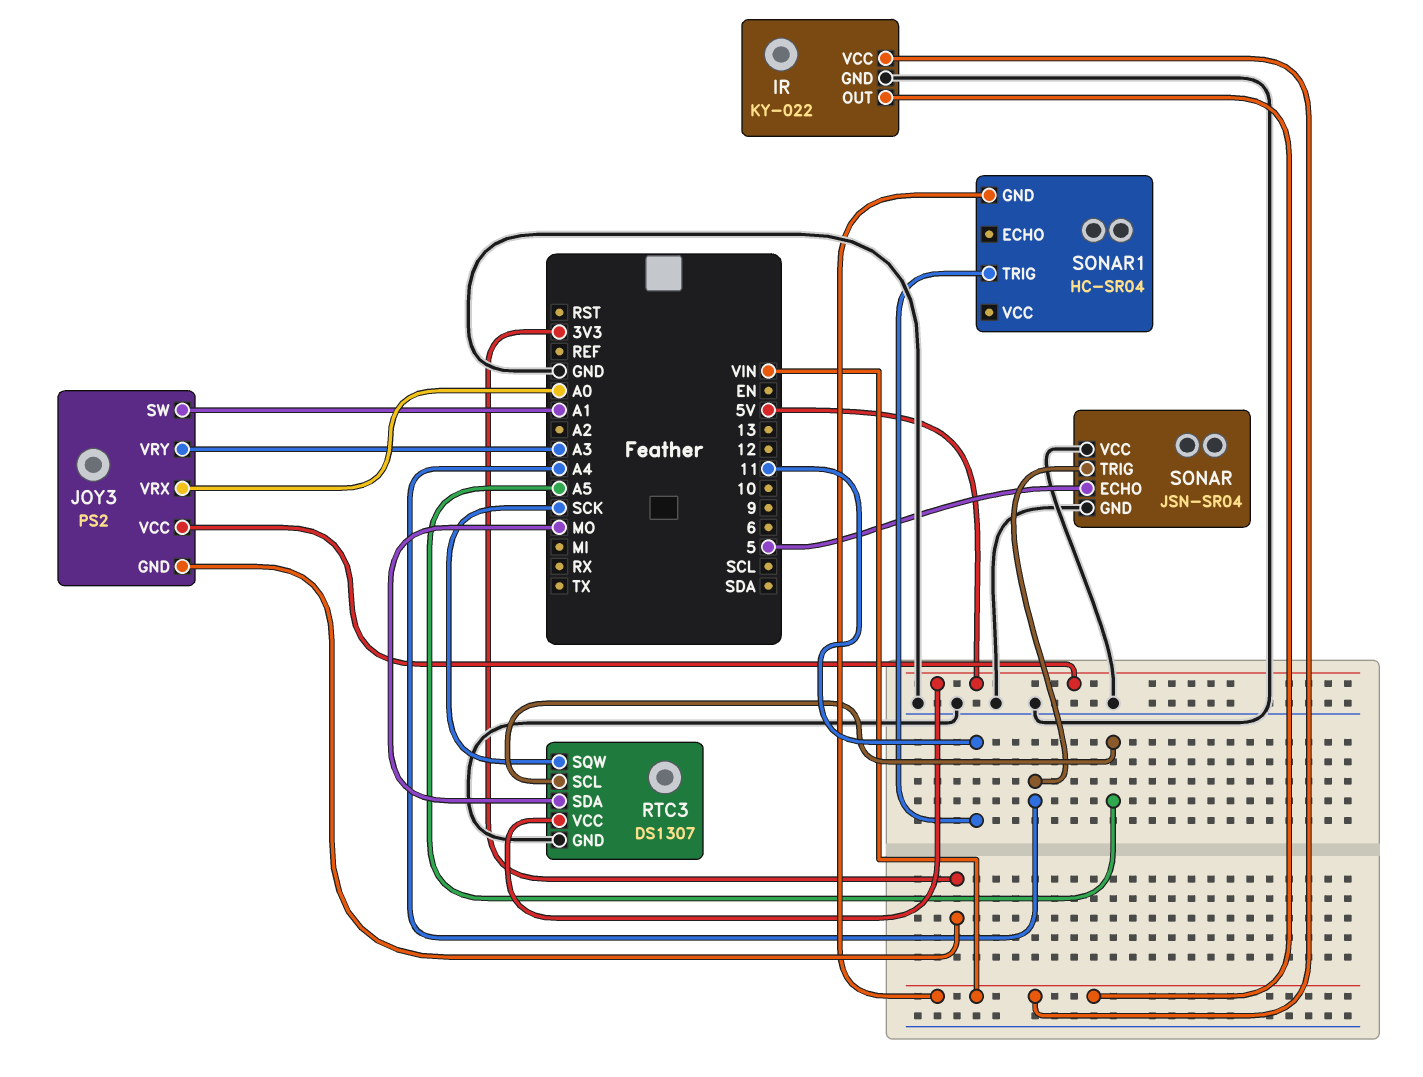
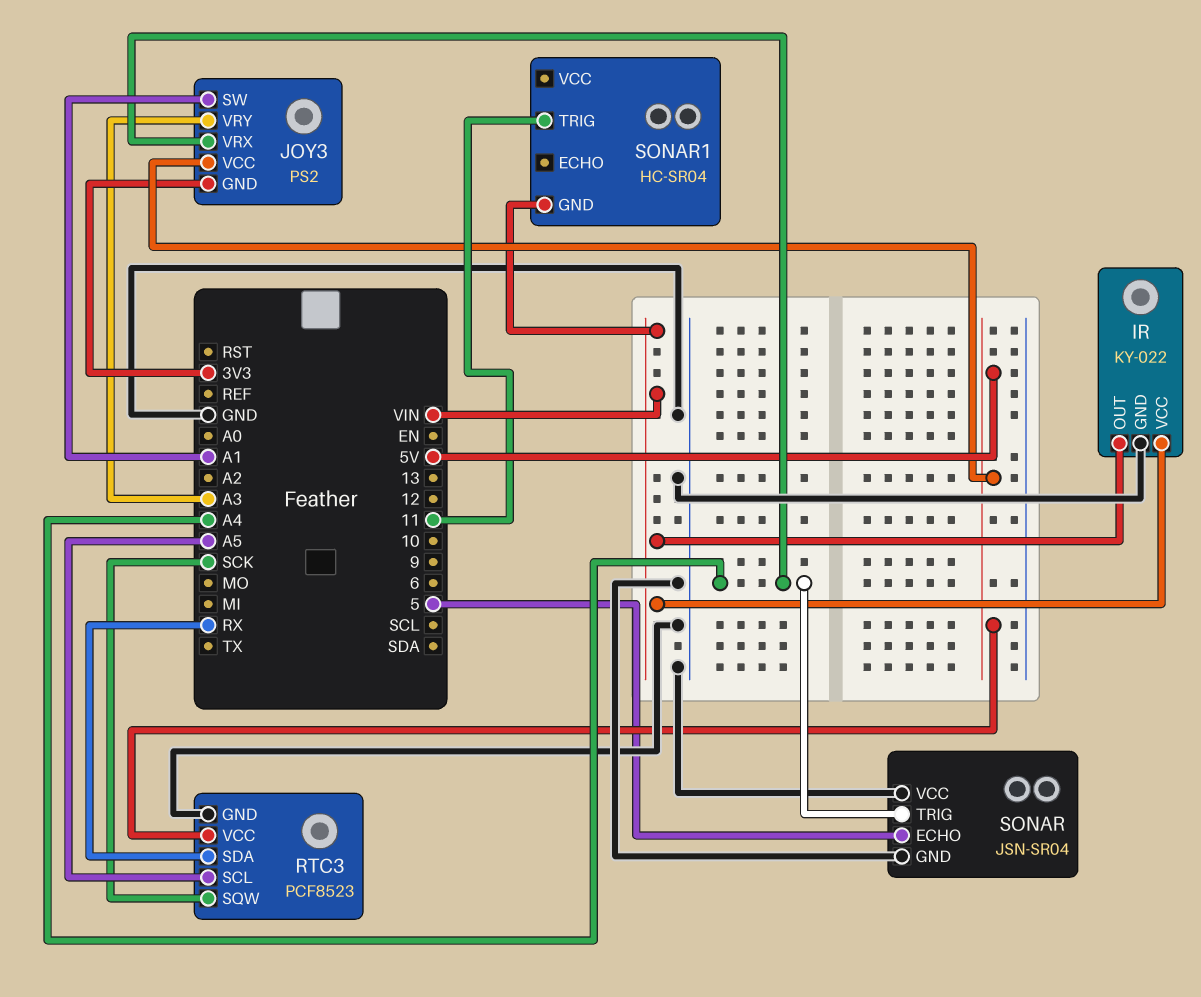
JOY3 pin VRX: A0 -> A4
RTC3: DS1307 -> PCF8523
RTC3 pin SDA: MO -> RX

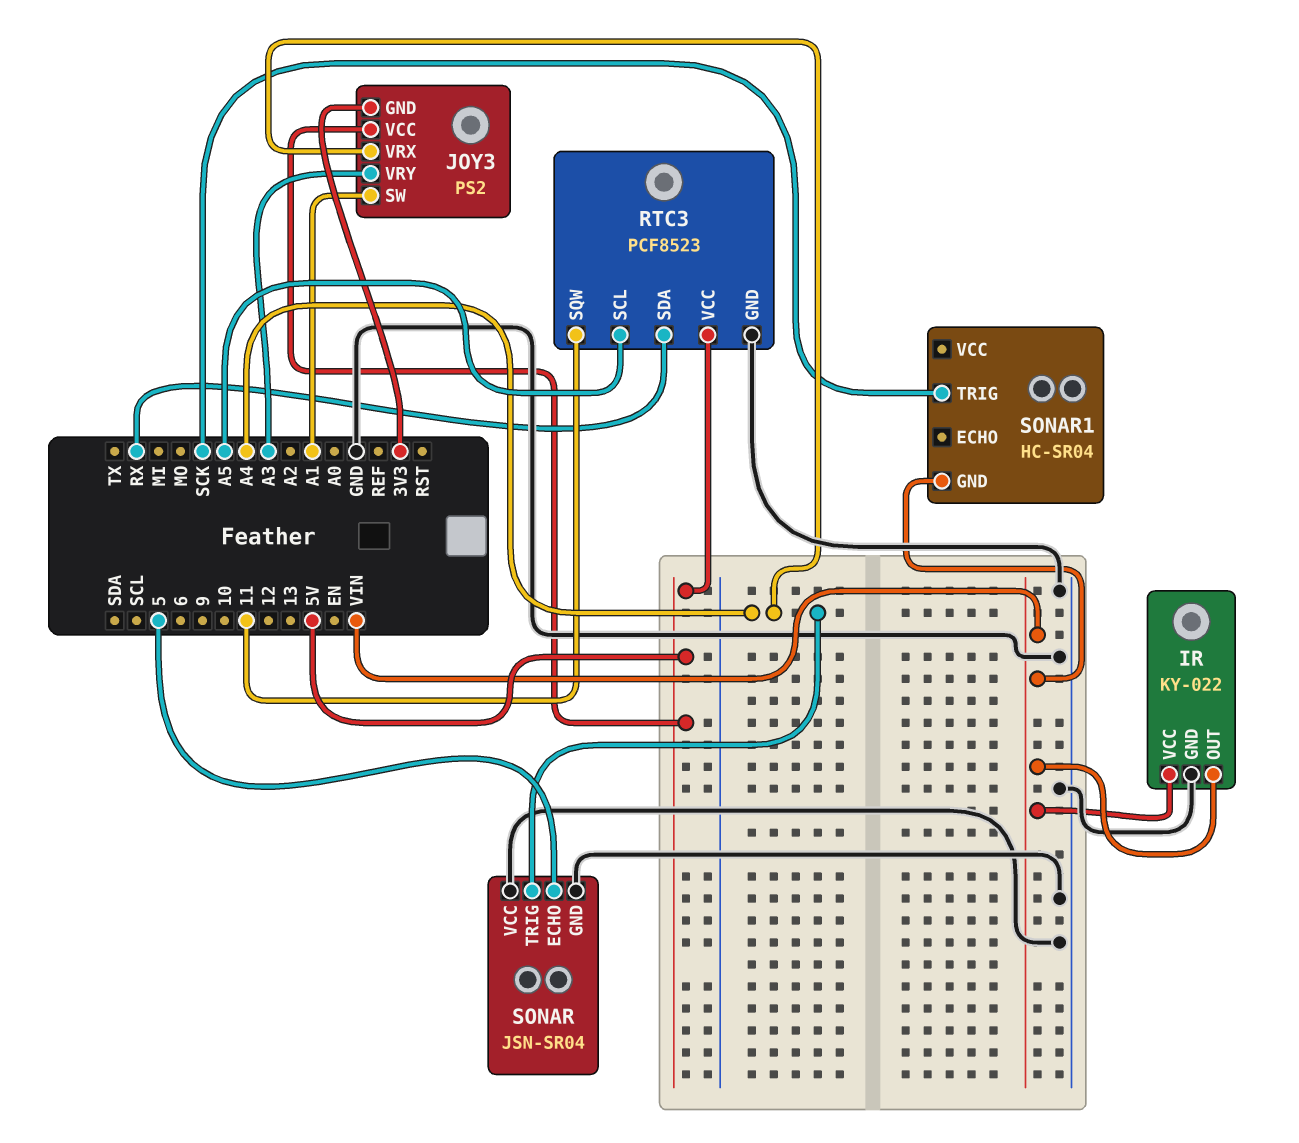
RTC3 pin SQW: SCK -> 11
SONAR1 pin TRIG: 11 -> SCK

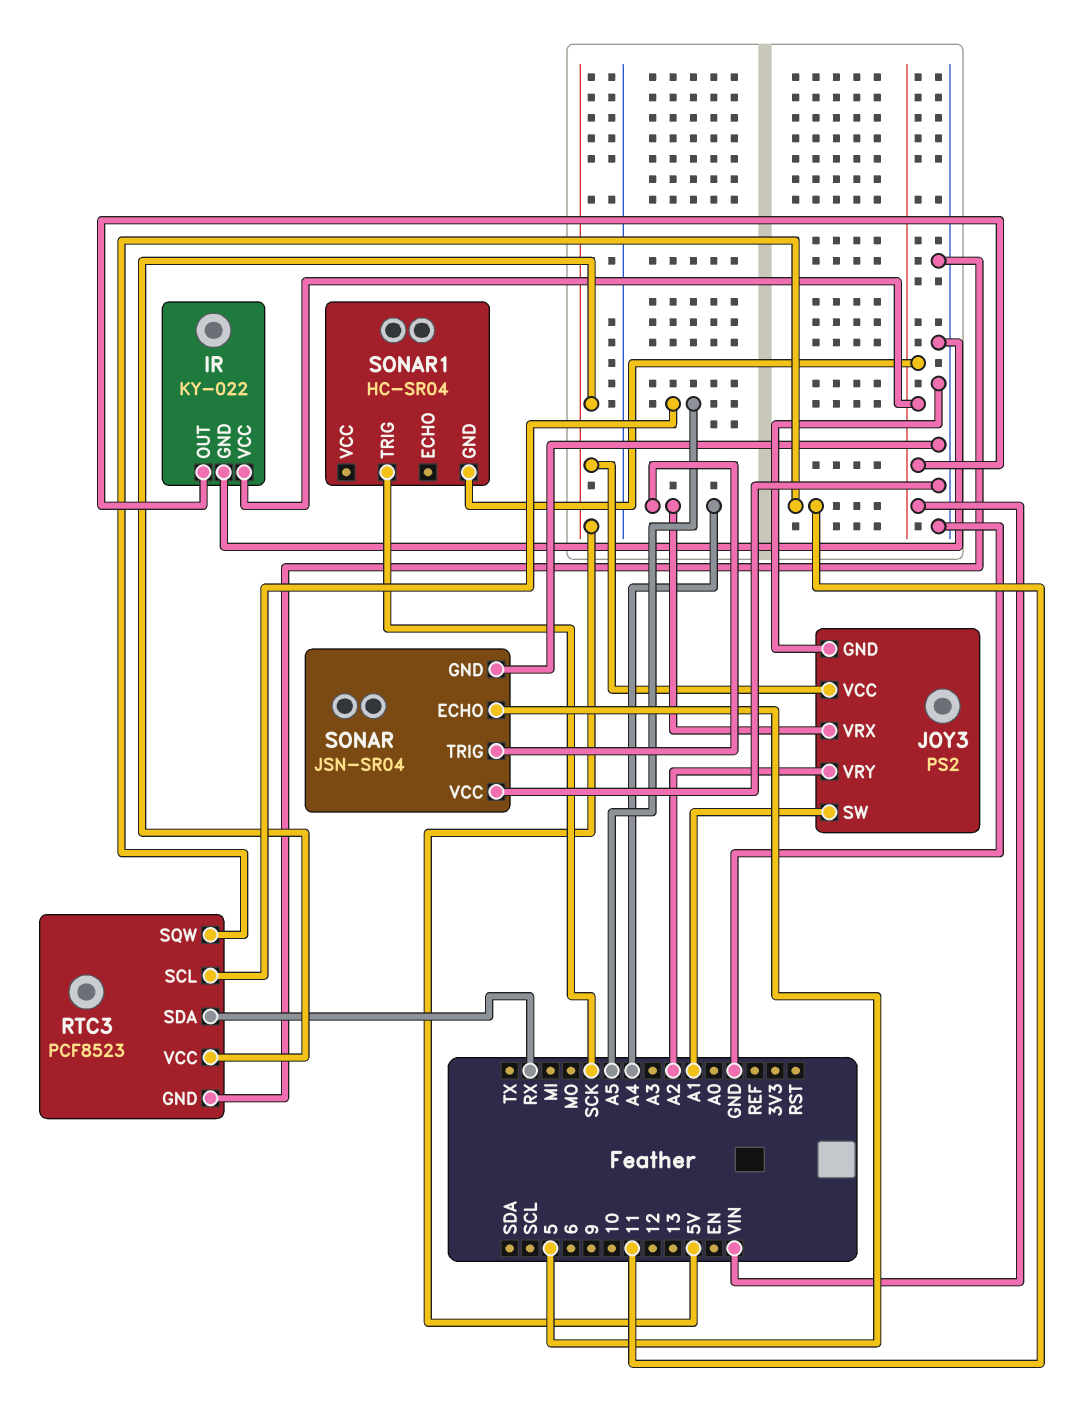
JOY3 pin GND: 3V3 -> GND
JOY3 pin VRY: A3 -> A2

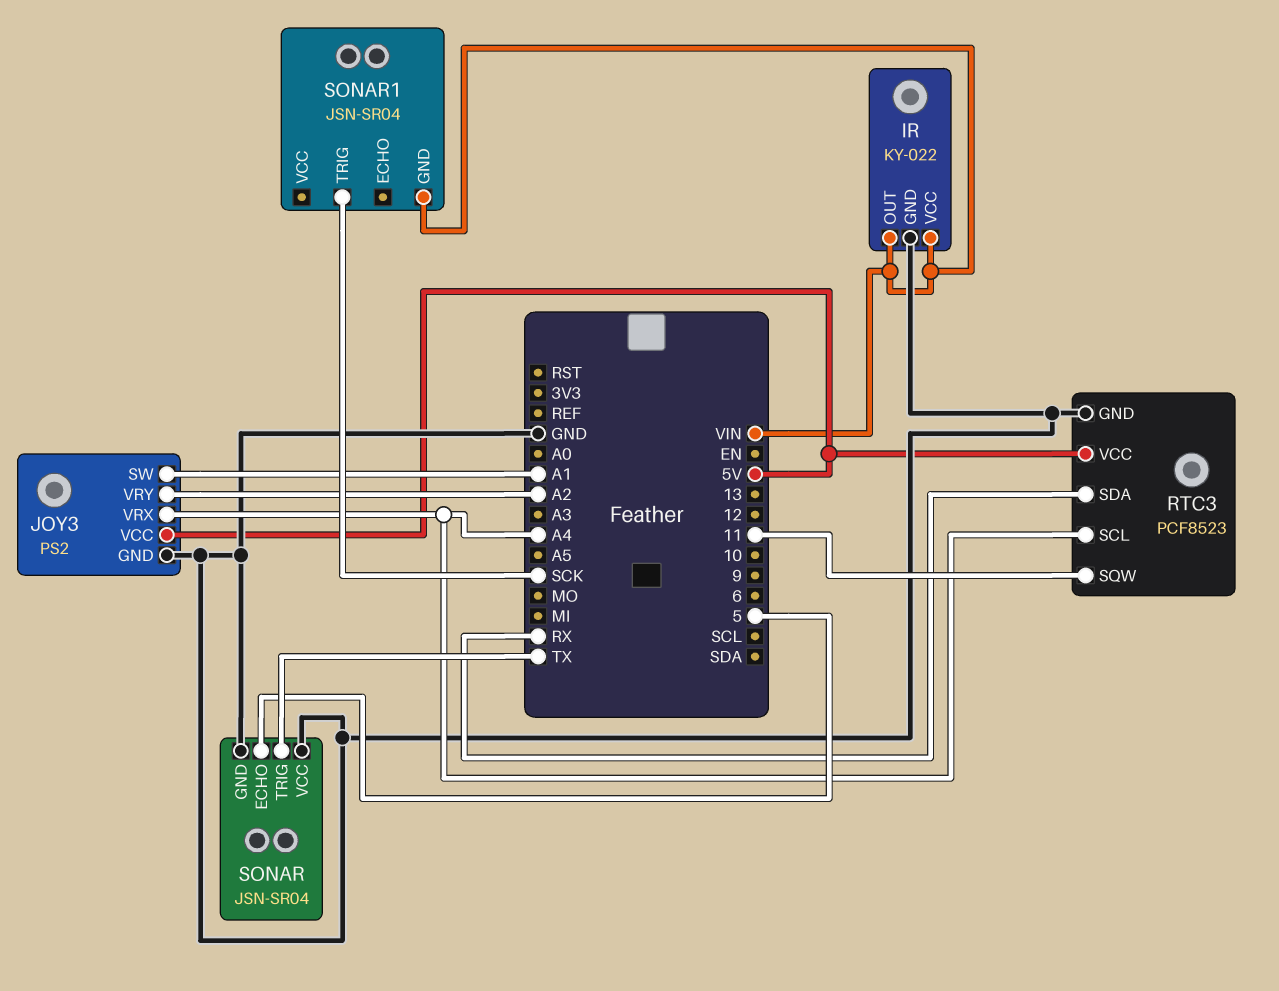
RTC3 pin SCL: A5 -> A4
SONAR pin TRIG: A4 -> TX
SONAR1: HC-SR04 -> JSN-SR04

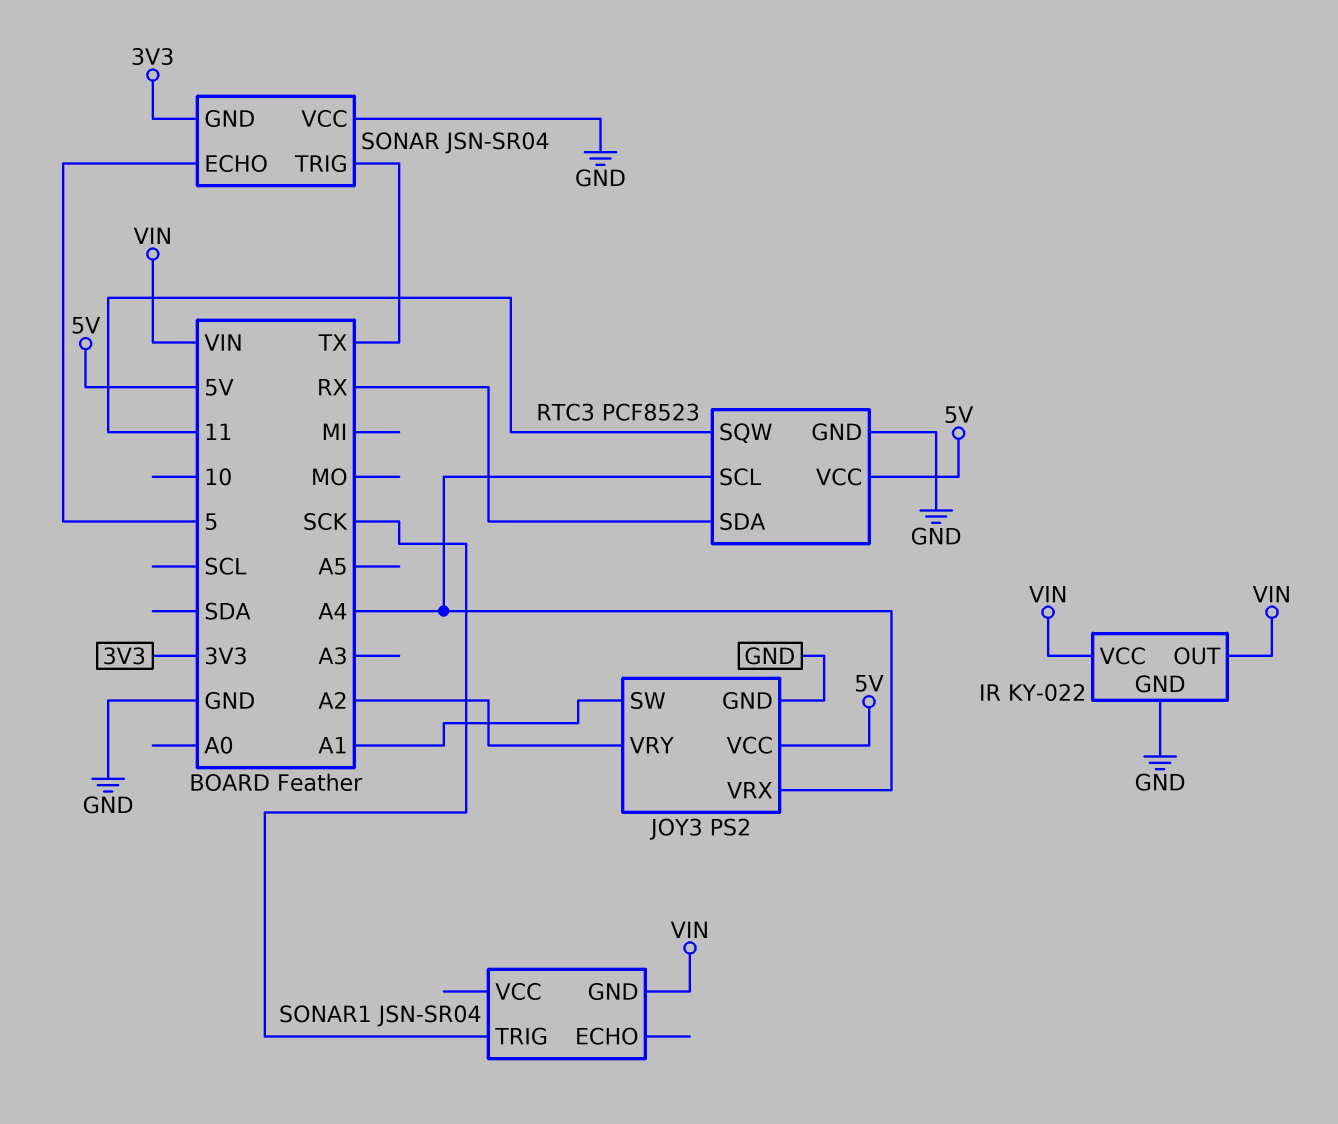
SONAR pin GND: GND -> 3V3

